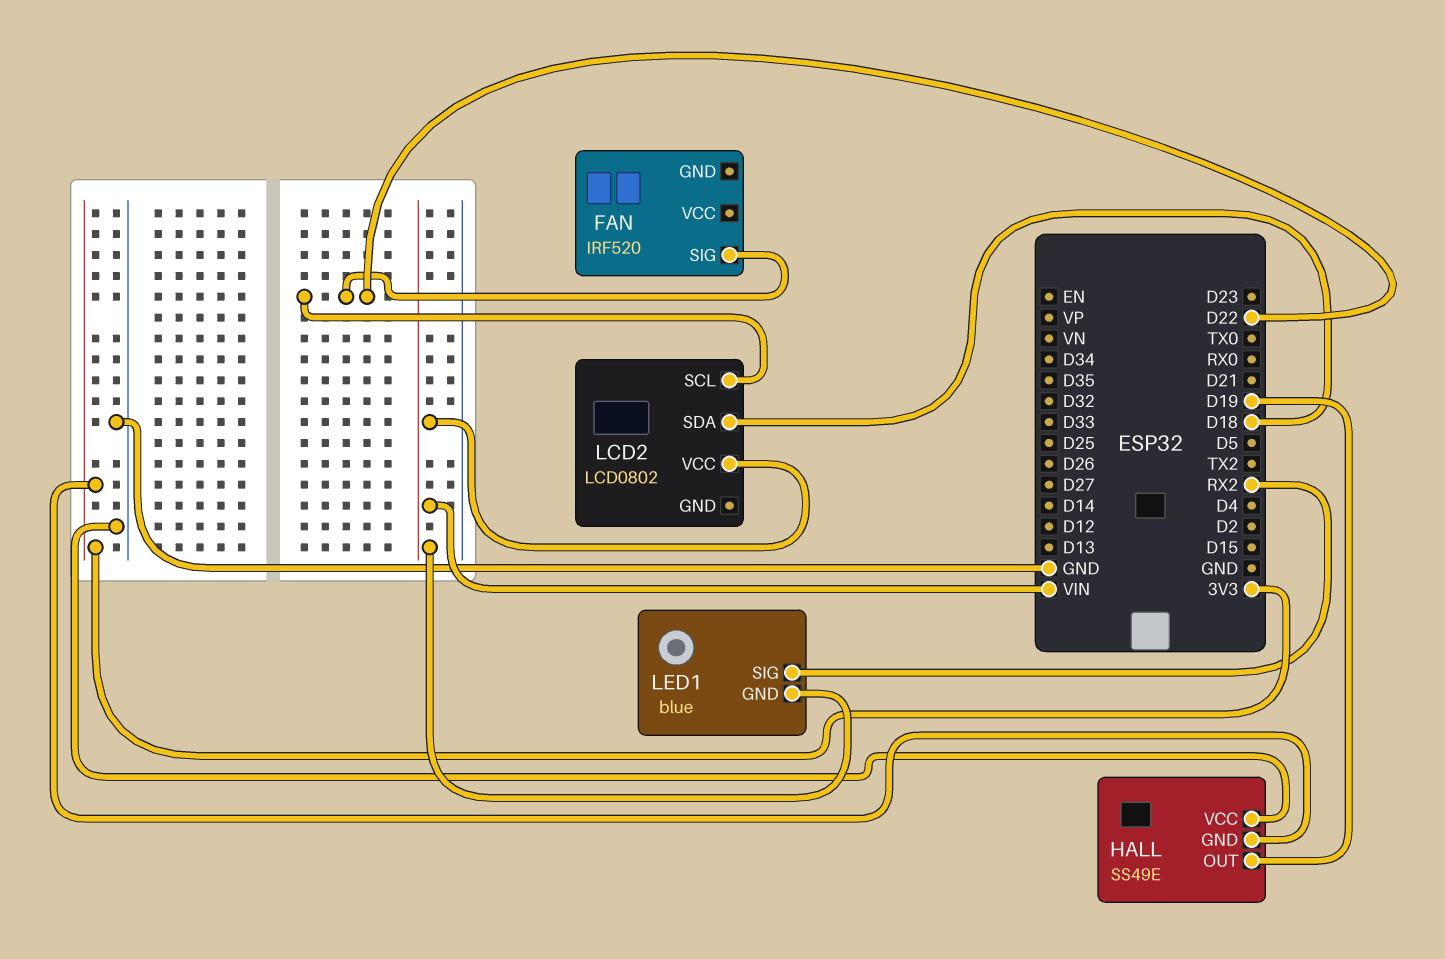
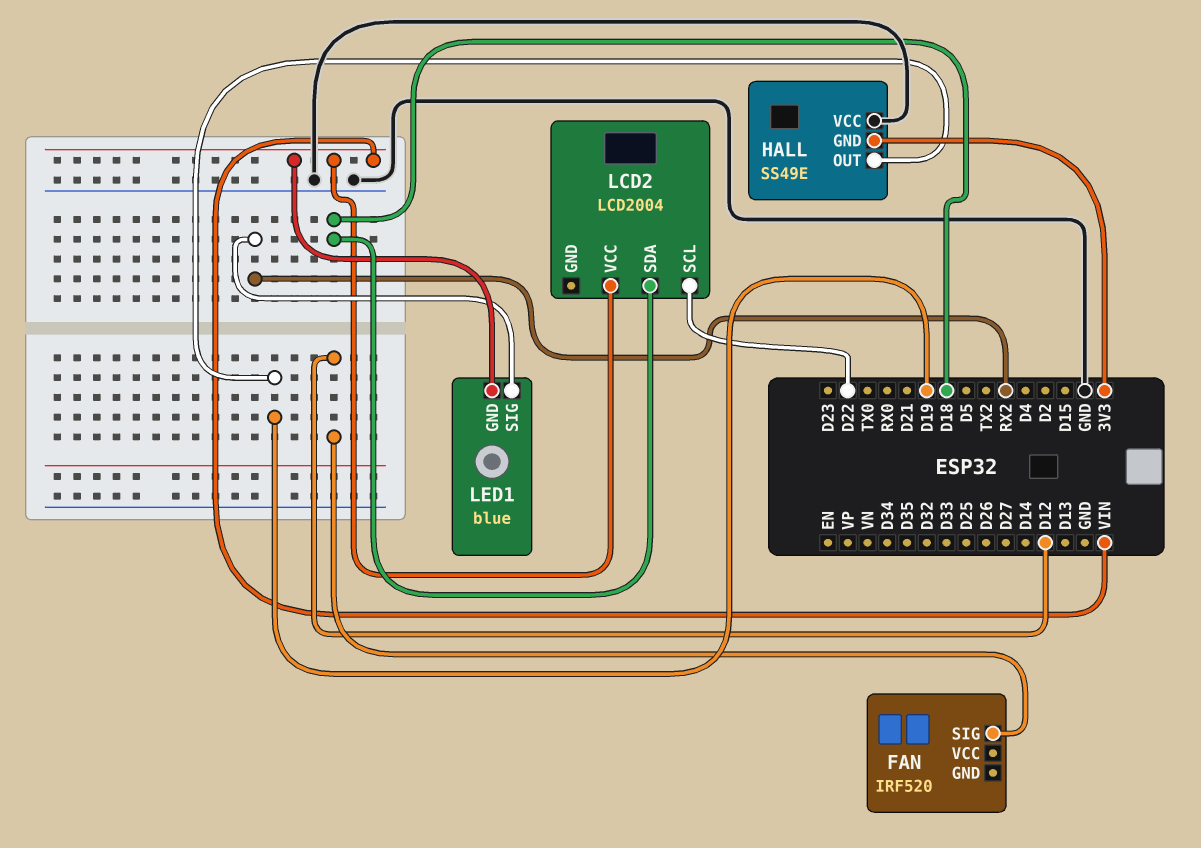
FAN pin SIG: D22 -> D12
LCD2: LCD0802 -> LCD2004

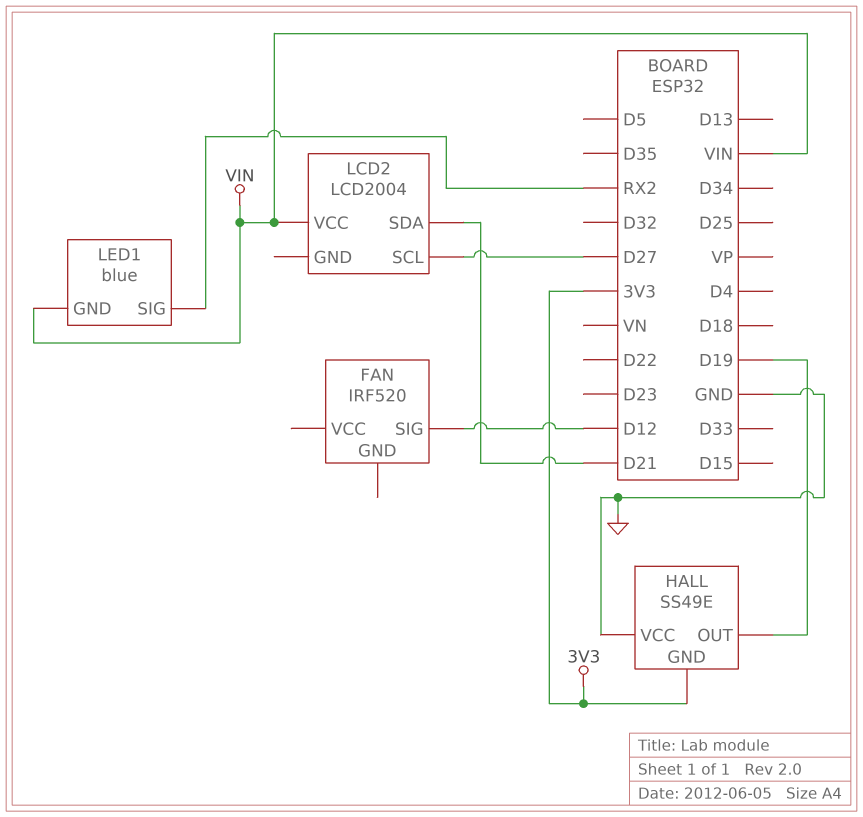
LCD2 pin SCL: D22 -> D27
LCD2 pin SDA: D18 -> D21

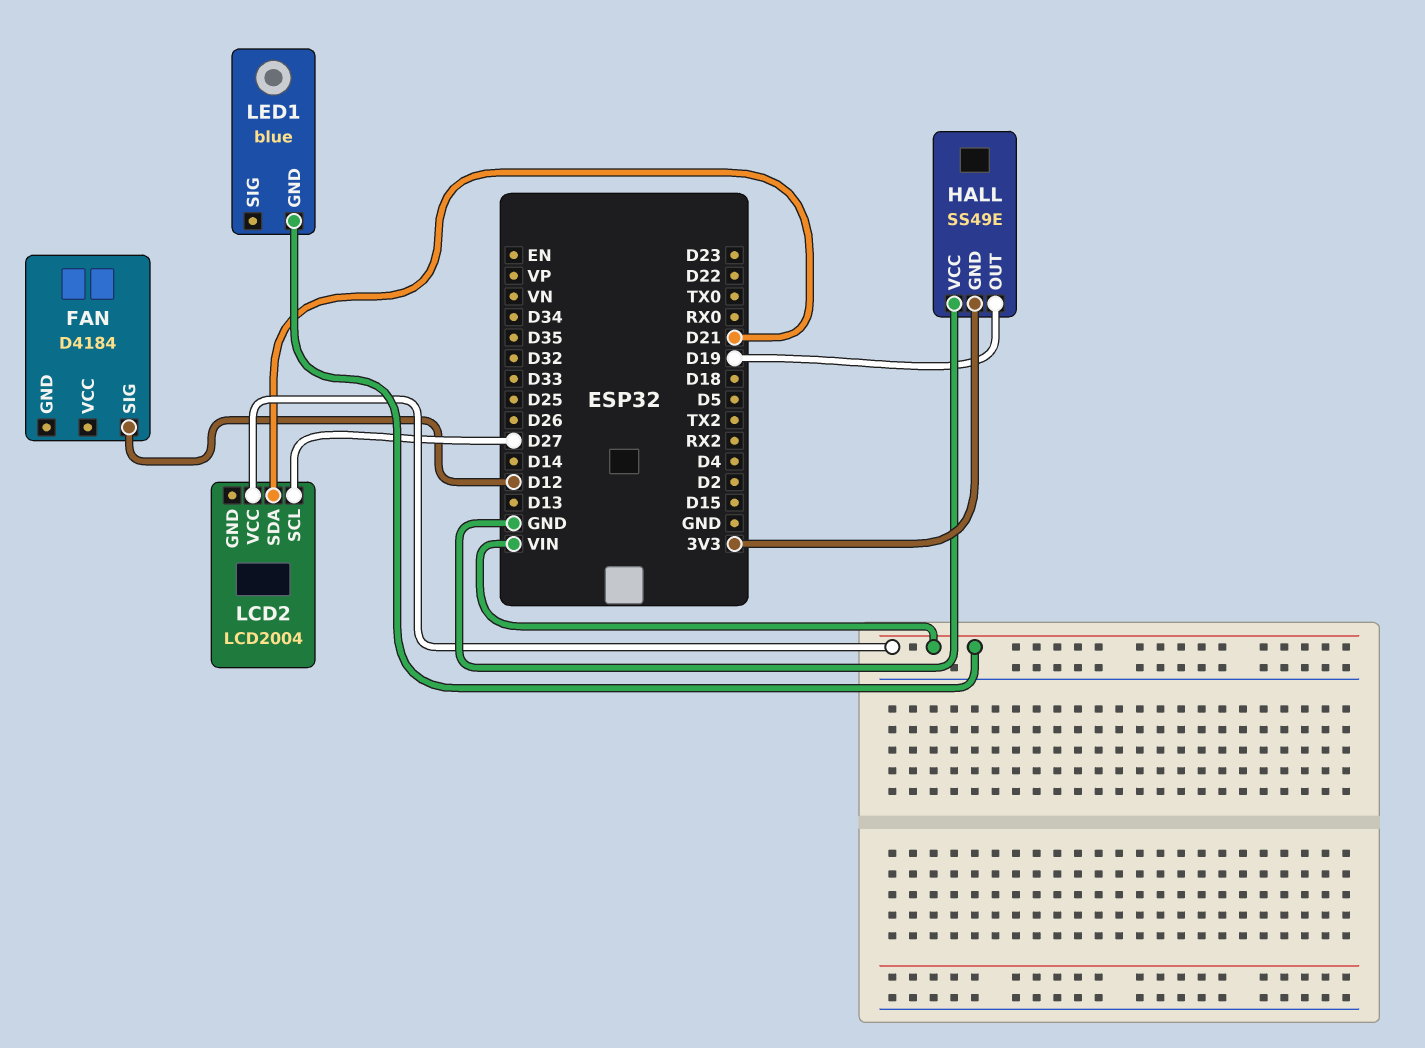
FAN: IRF520 -> D4184
LED1 pin SIG: RX2 -> none

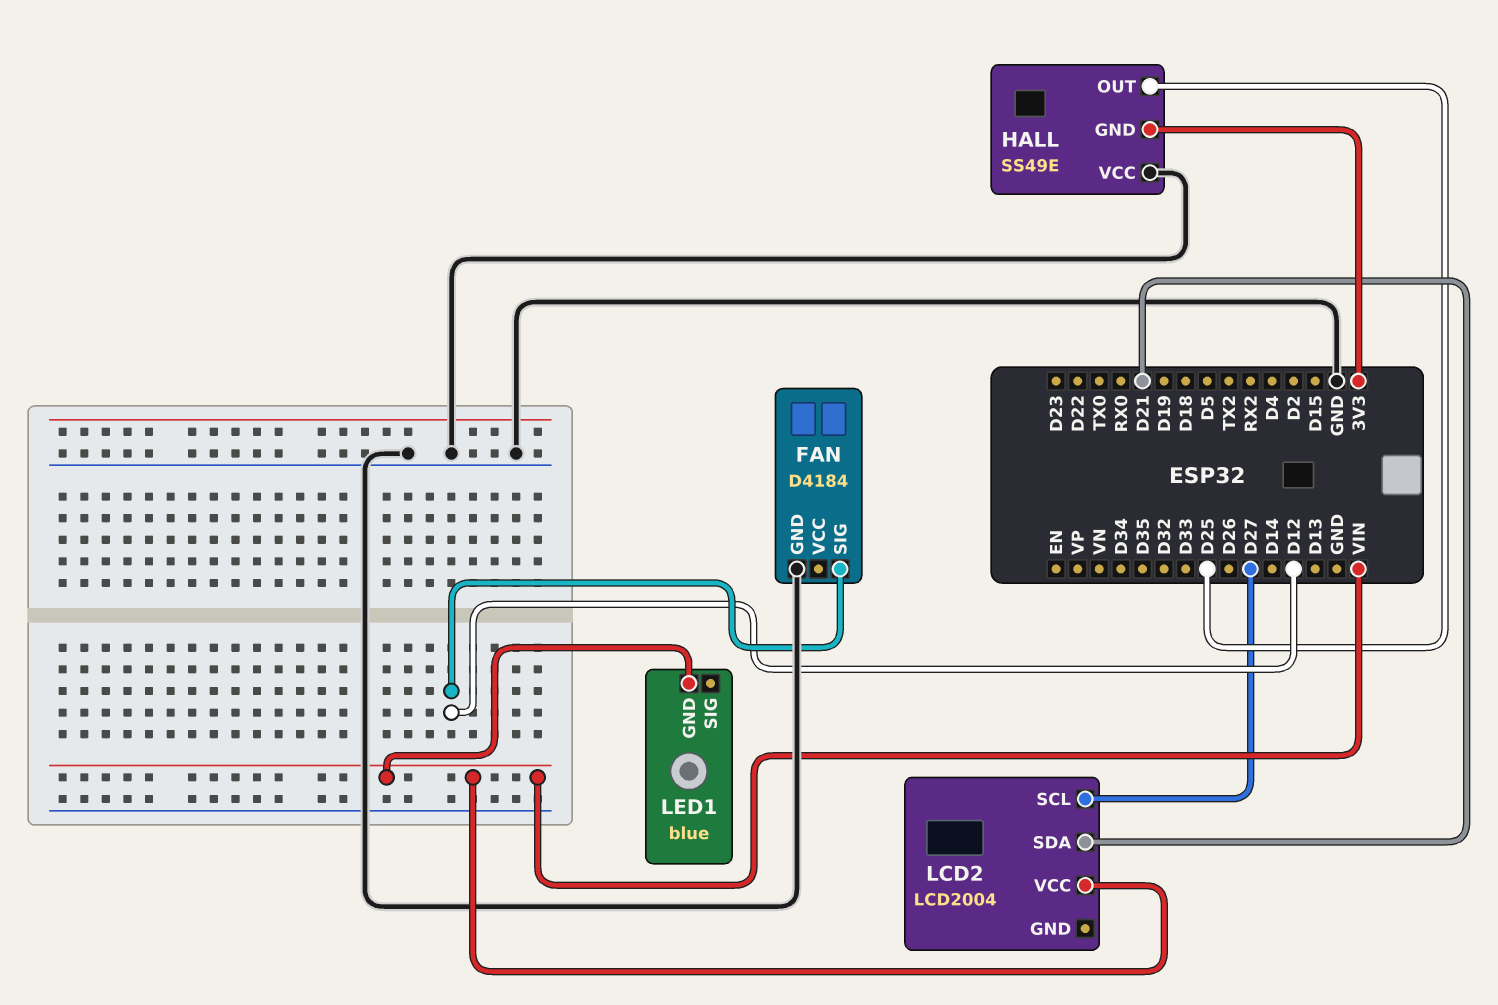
FAN pin GND: none -> GND
HALL pin OUT: D19 -> D25

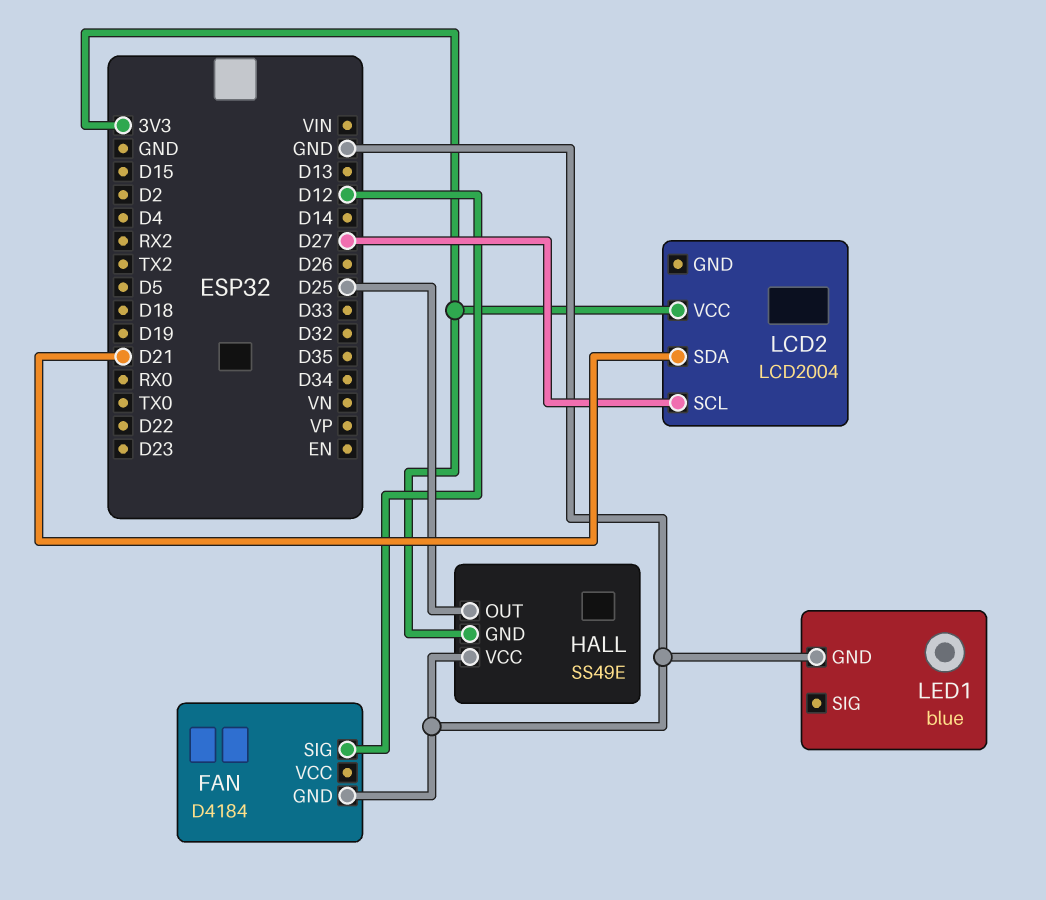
LCD2 pin VCC: VIN -> 3V3
LED1 pin GND: VIN -> GND

